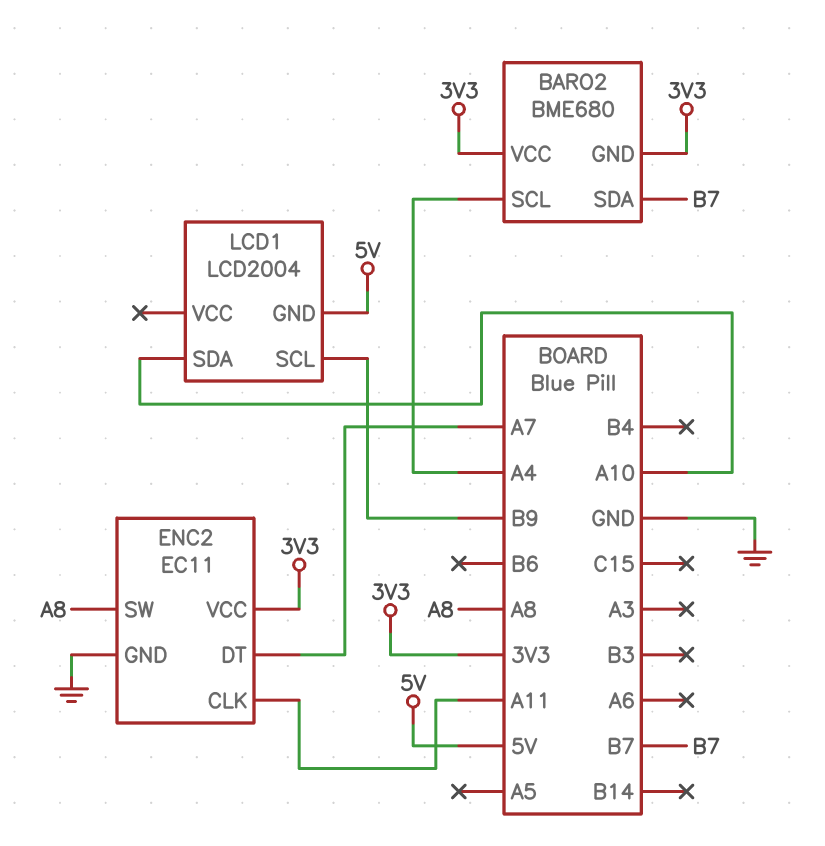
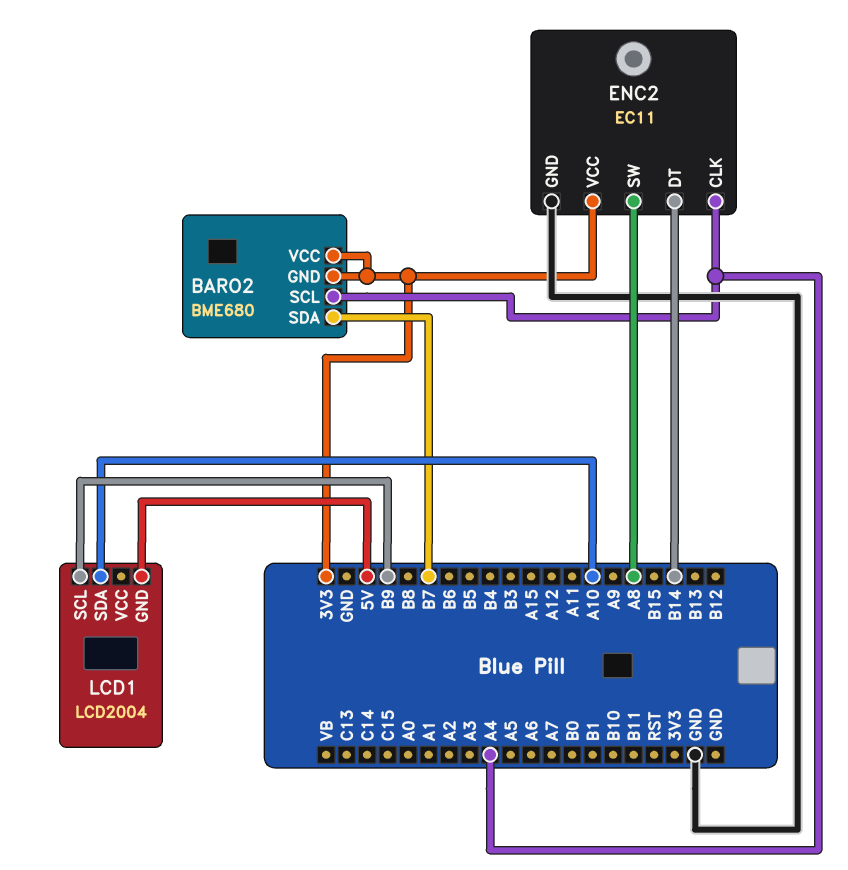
ENC2 pin CLK: A11 -> A4
ENC2 pin DT: A7 -> B14

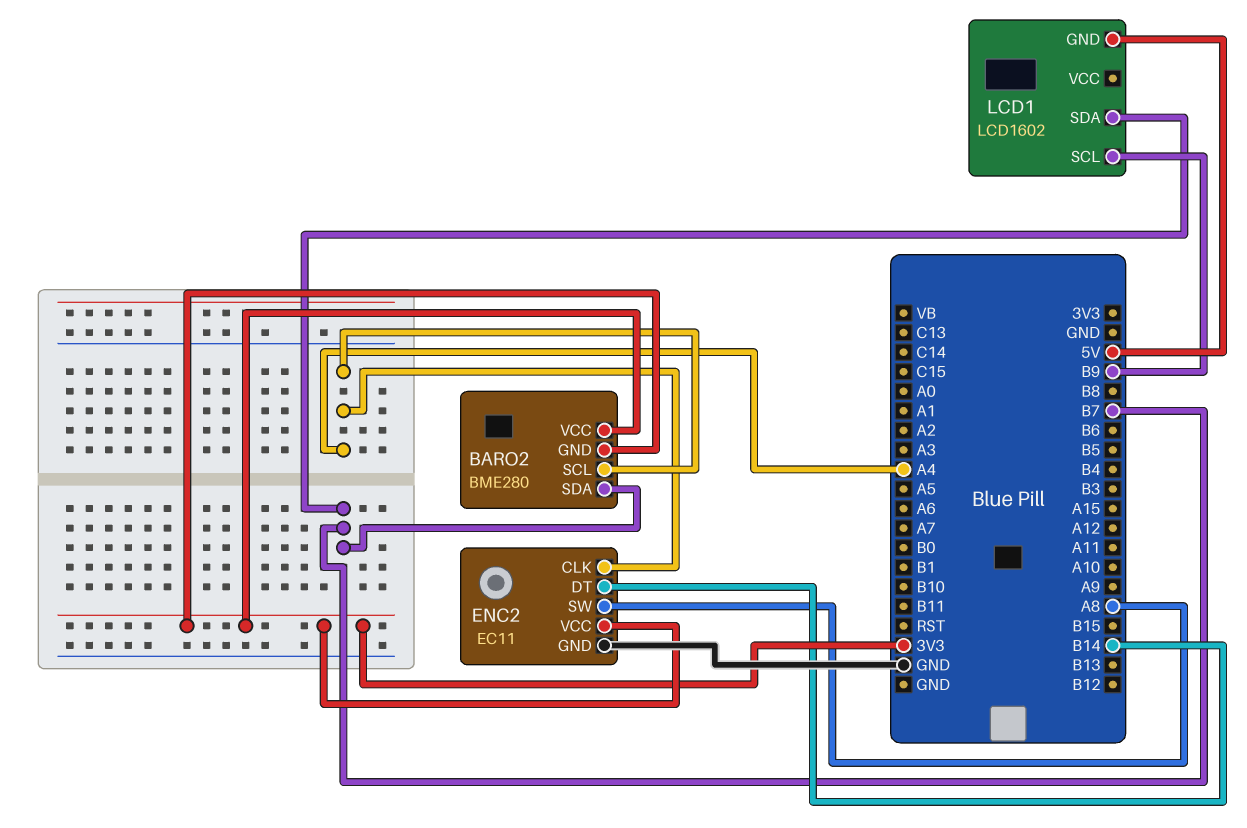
BARO2: BME680 -> BME280
LCD1: LCD2004 -> LCD1602
LCD1 pin SDA: A10 -> B7

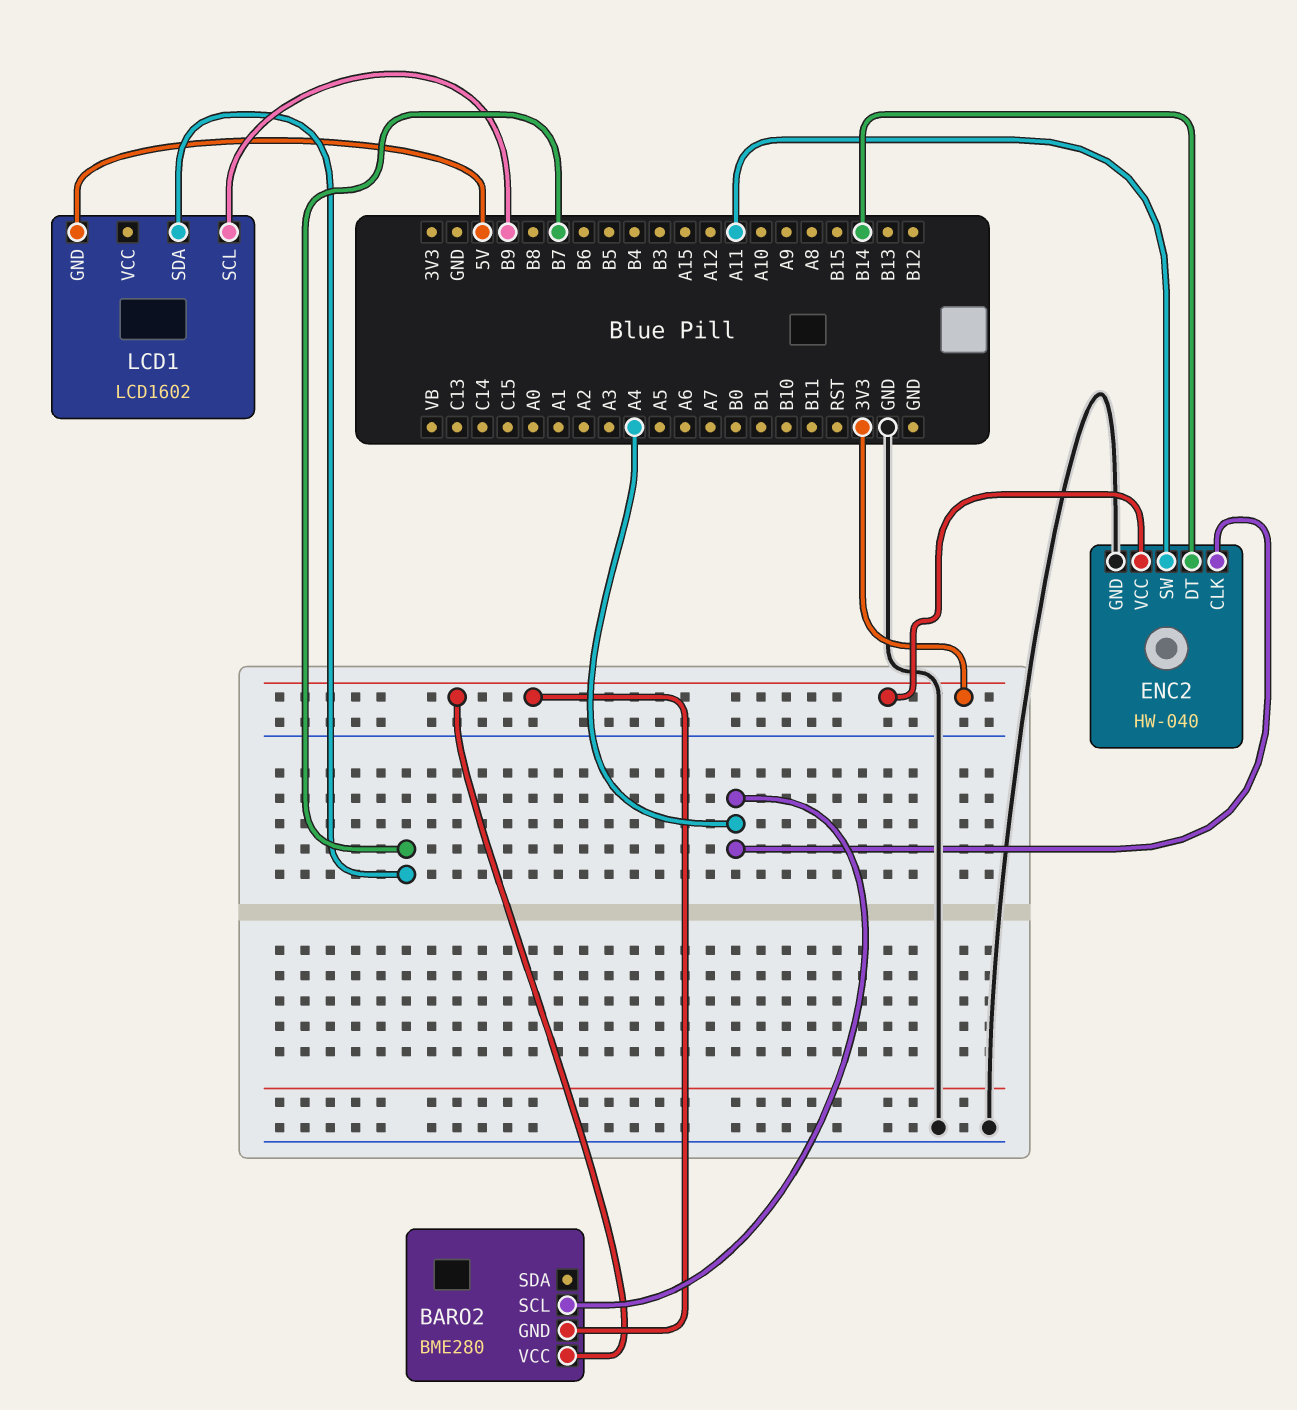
BARO2 pin SDA: B7 -> none
ENC2: EC11 -> HW-040
ENC2 pin SW: A8 -> A11

